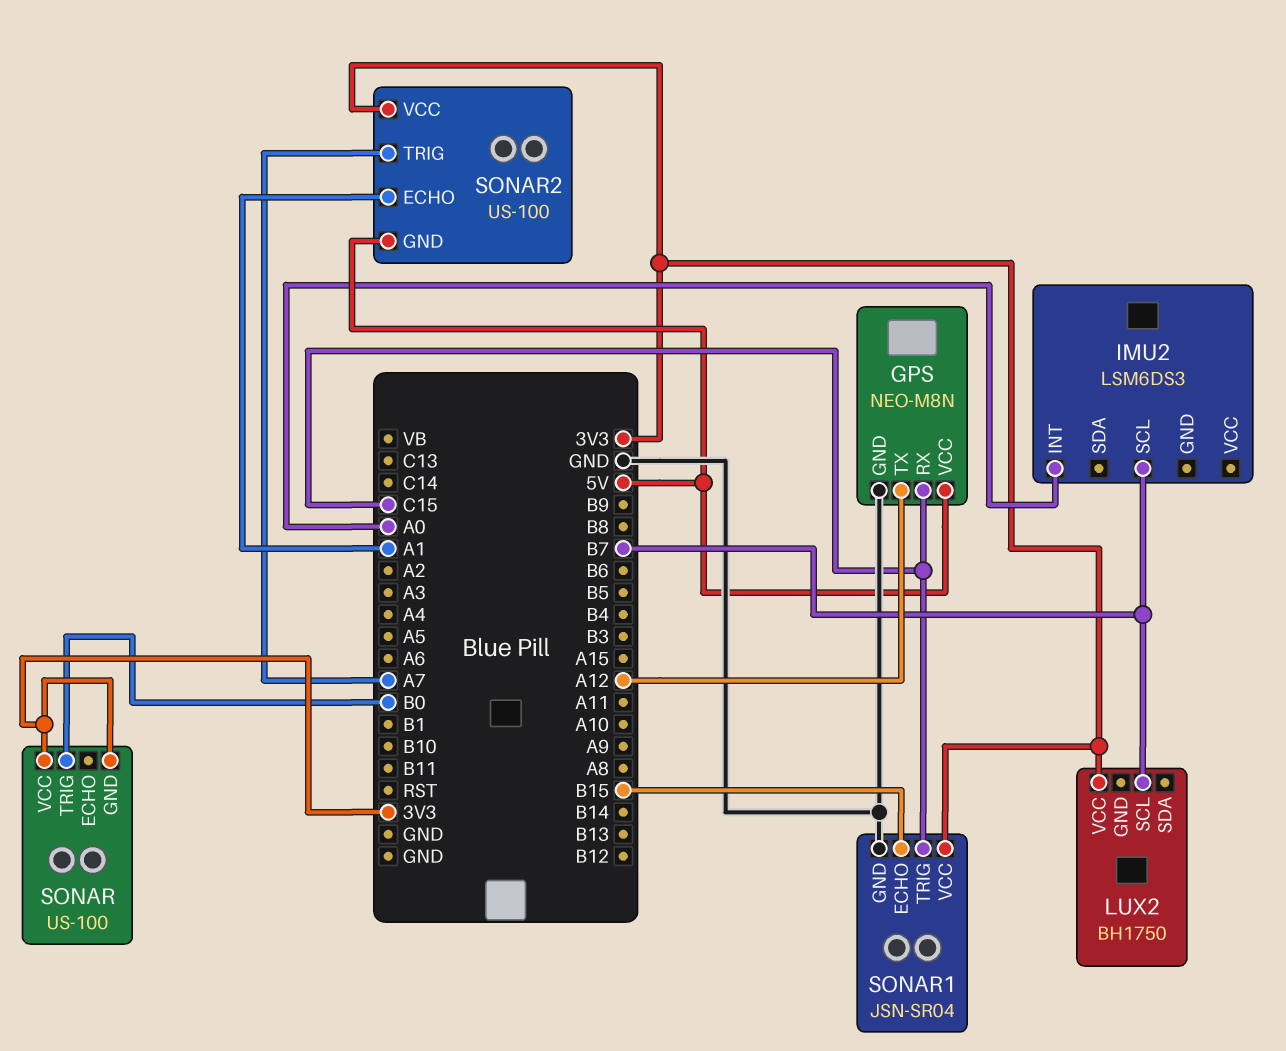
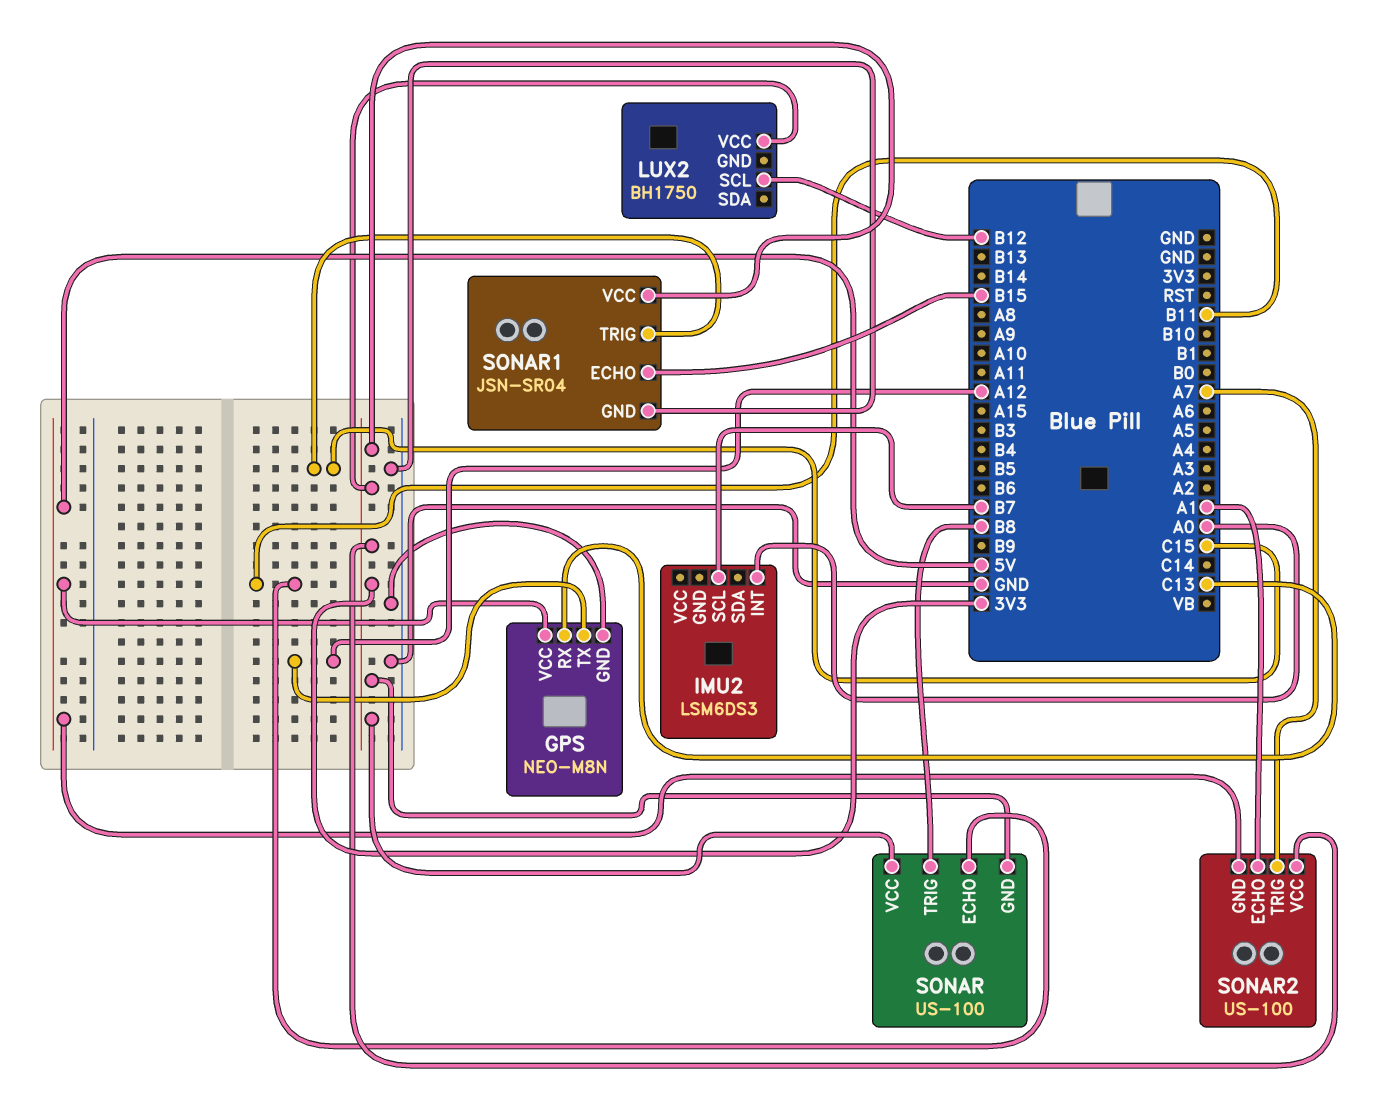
GPS pin RX: C15 -> C13
LUX2 pin SCL: B7 -> B12
SONAR pin ECHO: none -> B11
SONAR pin TRIG: B0 -> B8

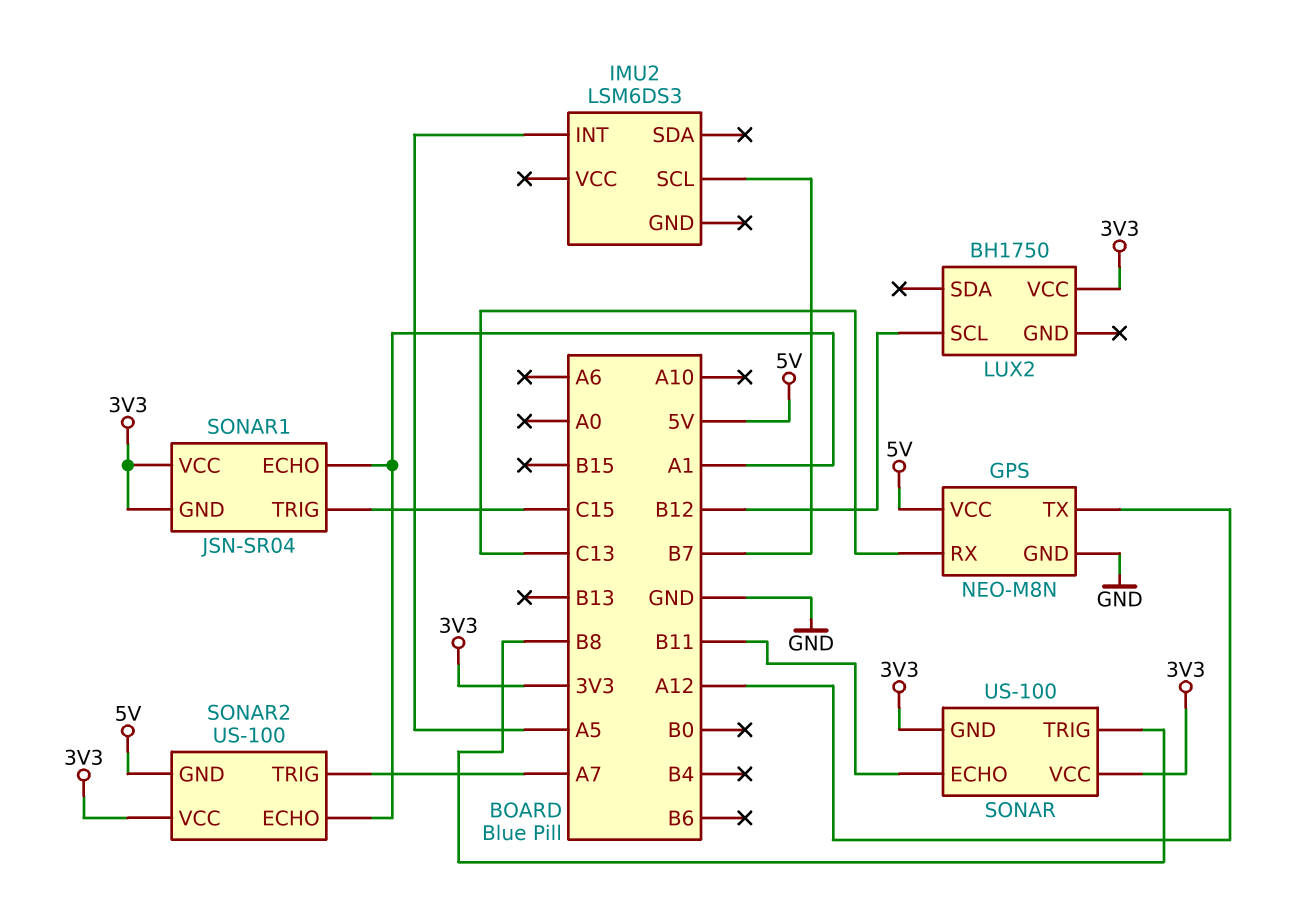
IMU2 pin INT: A0 -> A5
SONAR1 pin ECHO: B15 -> A1
SONAR1 pin GND: GND -> 3V3

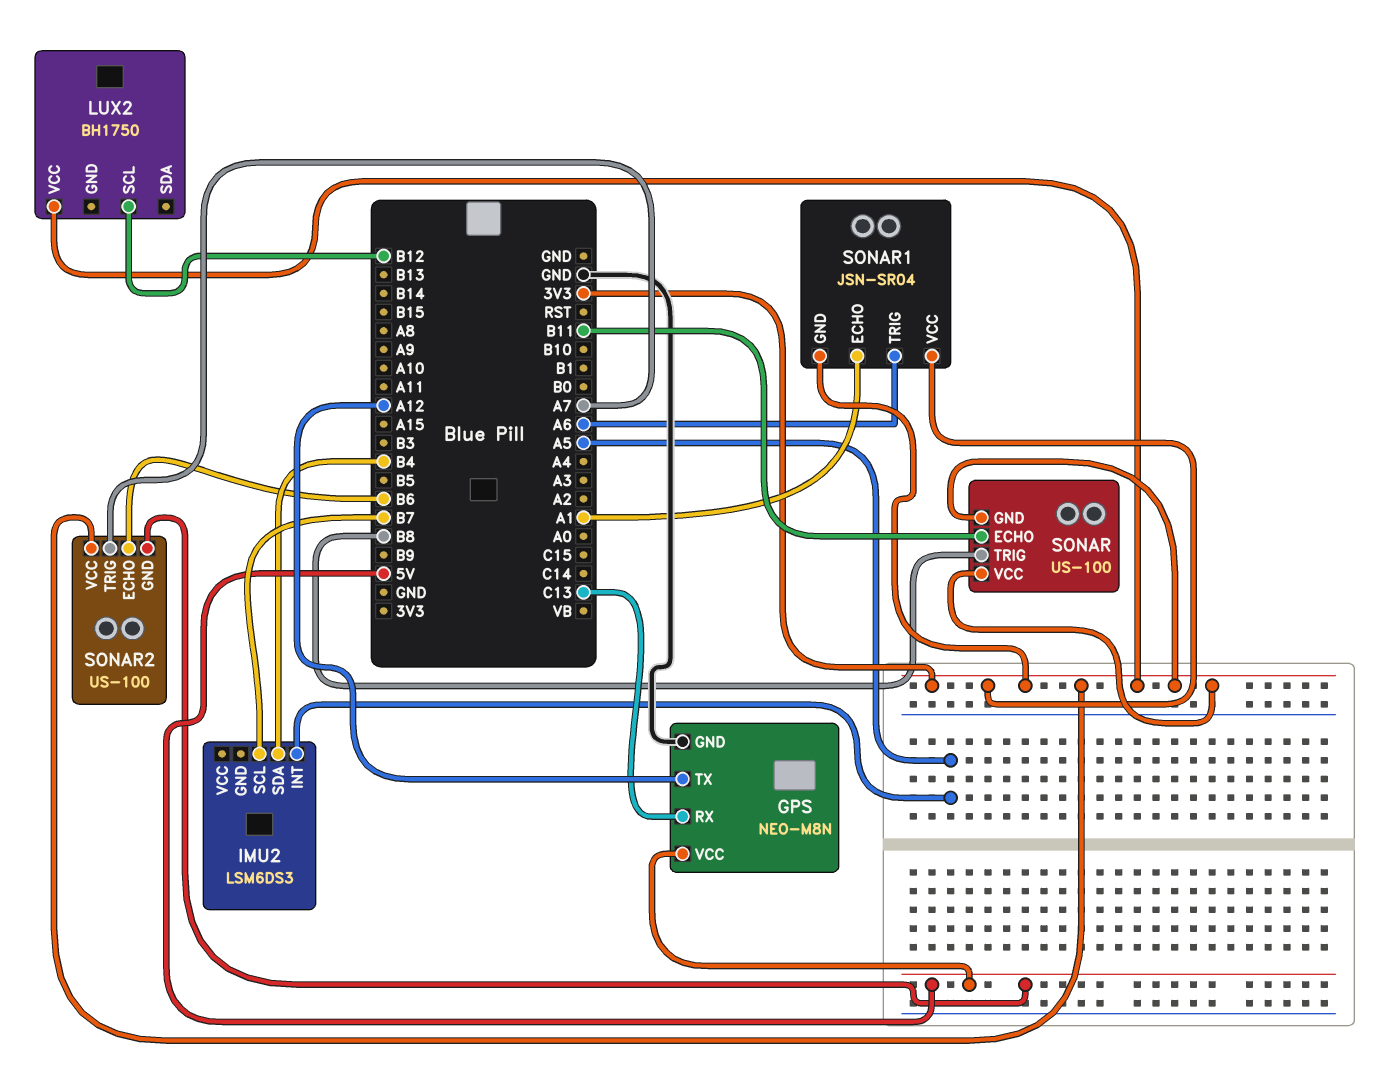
IMU2 pin SDA: none -> B4
SONAR1 pin TRIG: C15 -> A6
SONAR2 pin ECHO: A1 -> B6

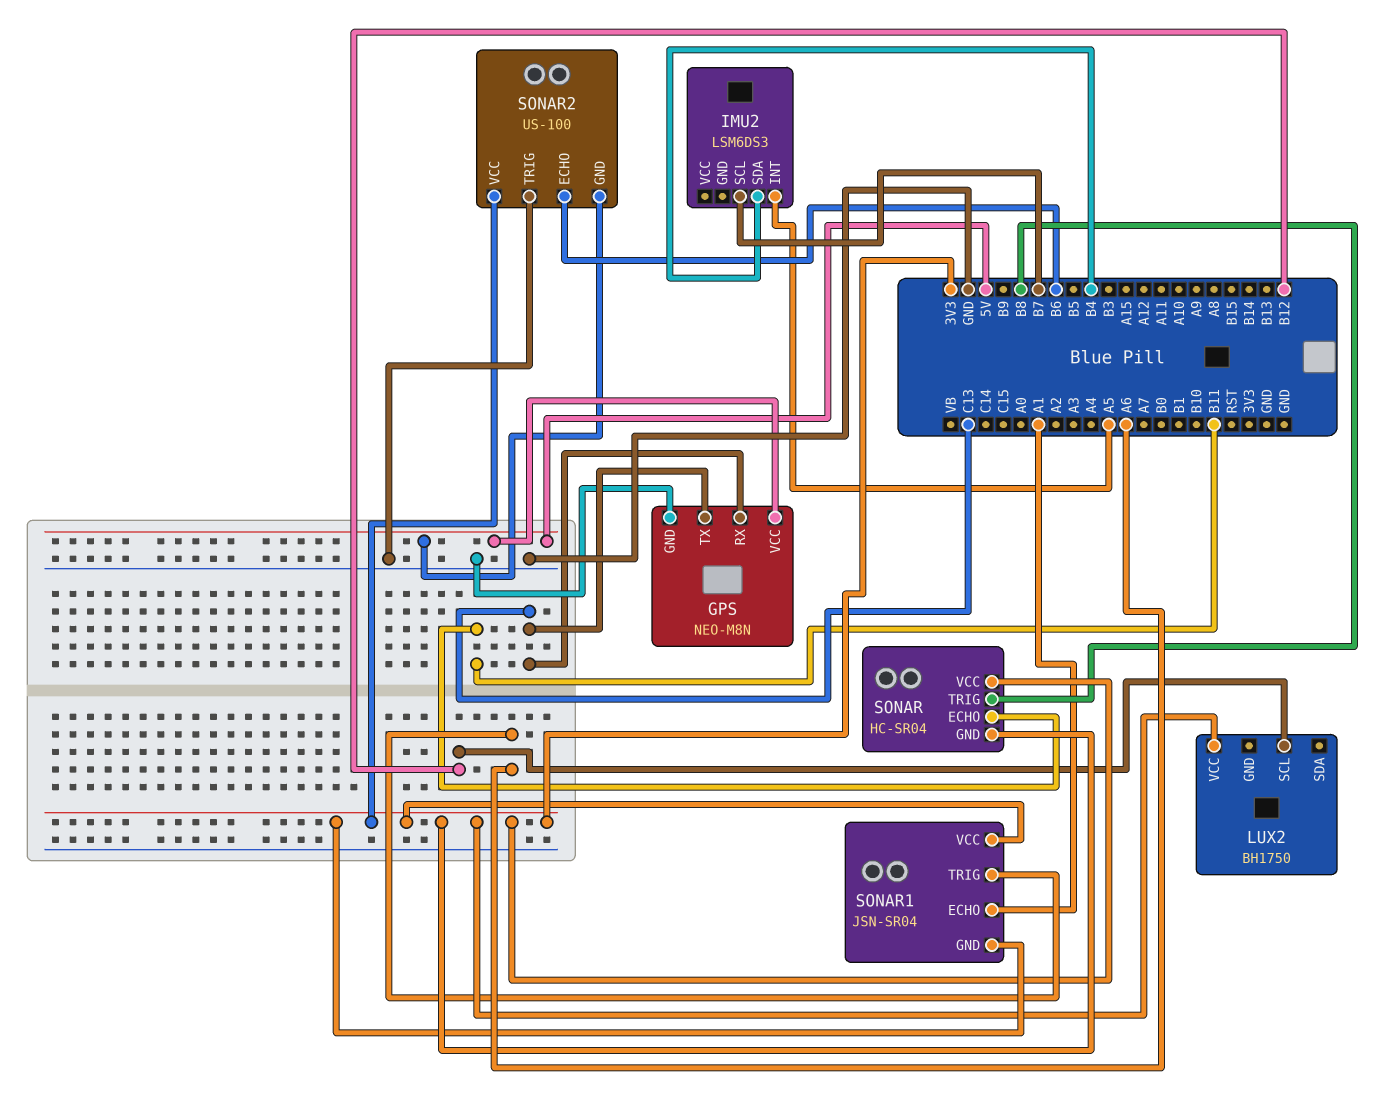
GPS pin TX: A12 -> C13
SONAR: US-100 -> HC-SR04
SONAR2 pin TRIG: A7 -> GND

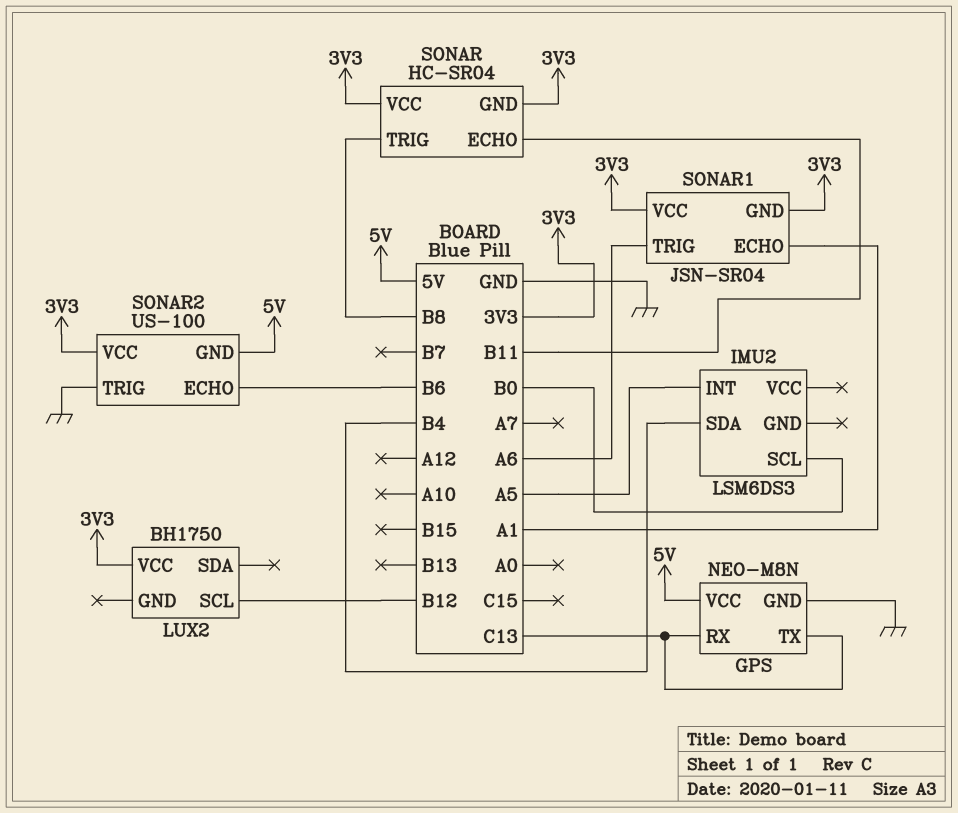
IMU2 pin SCL: B7 -> B0

